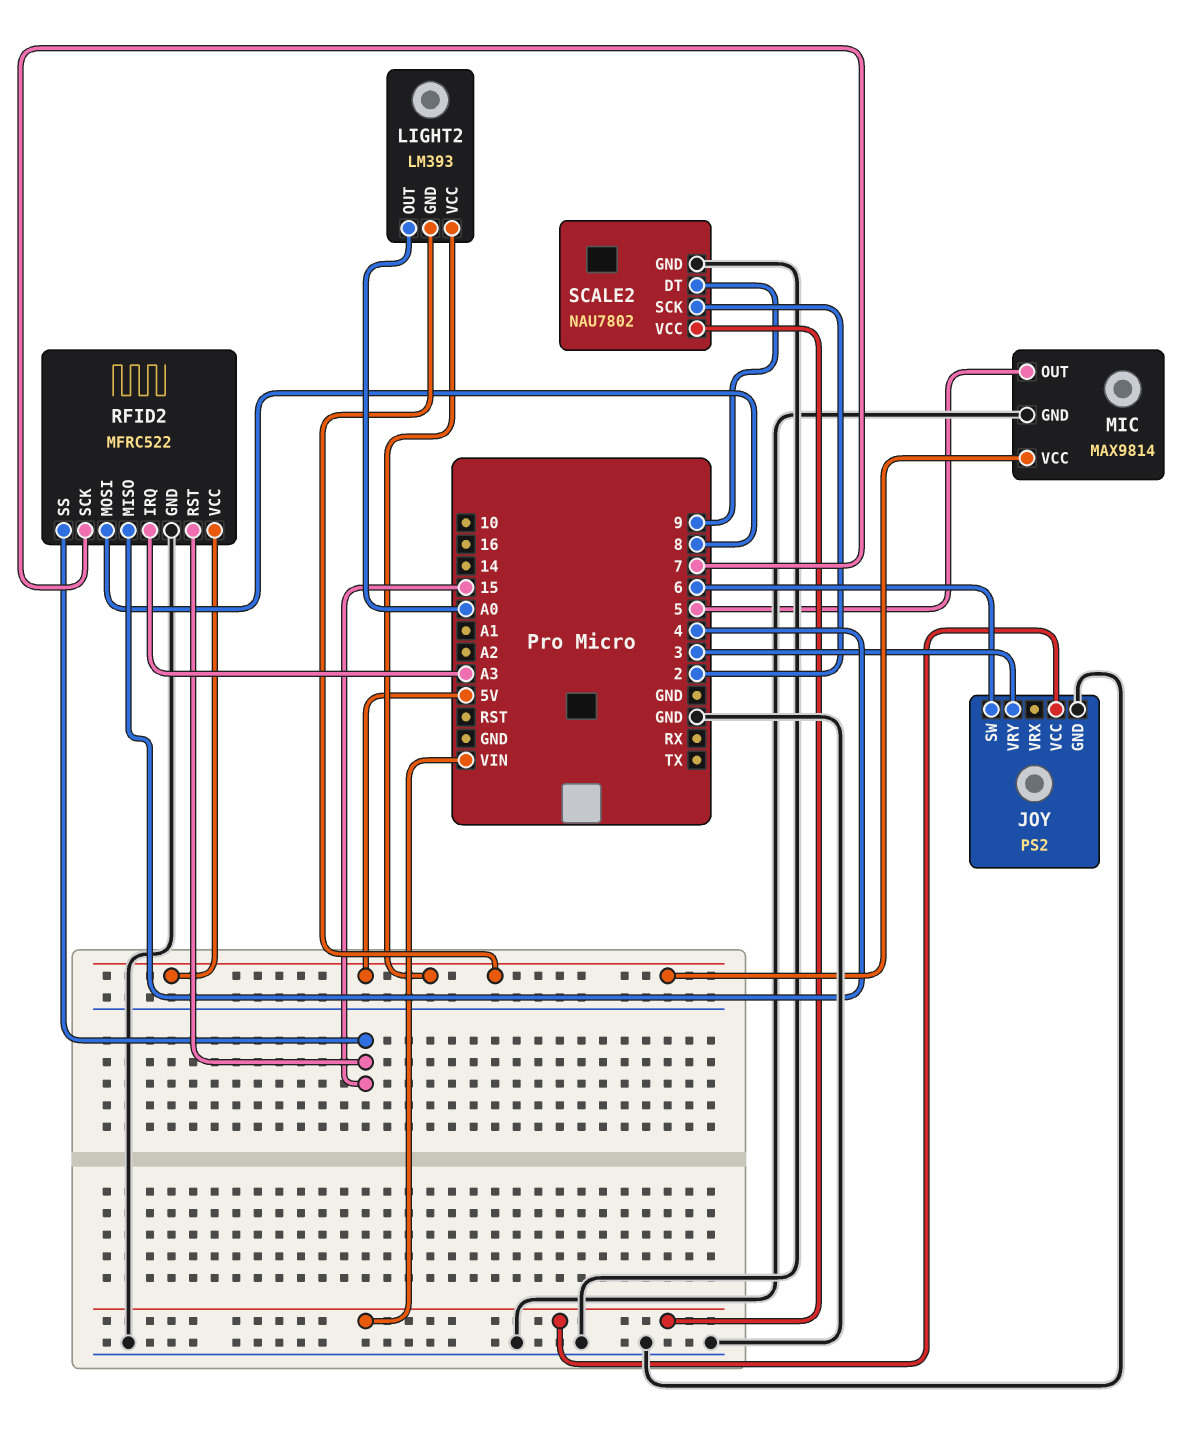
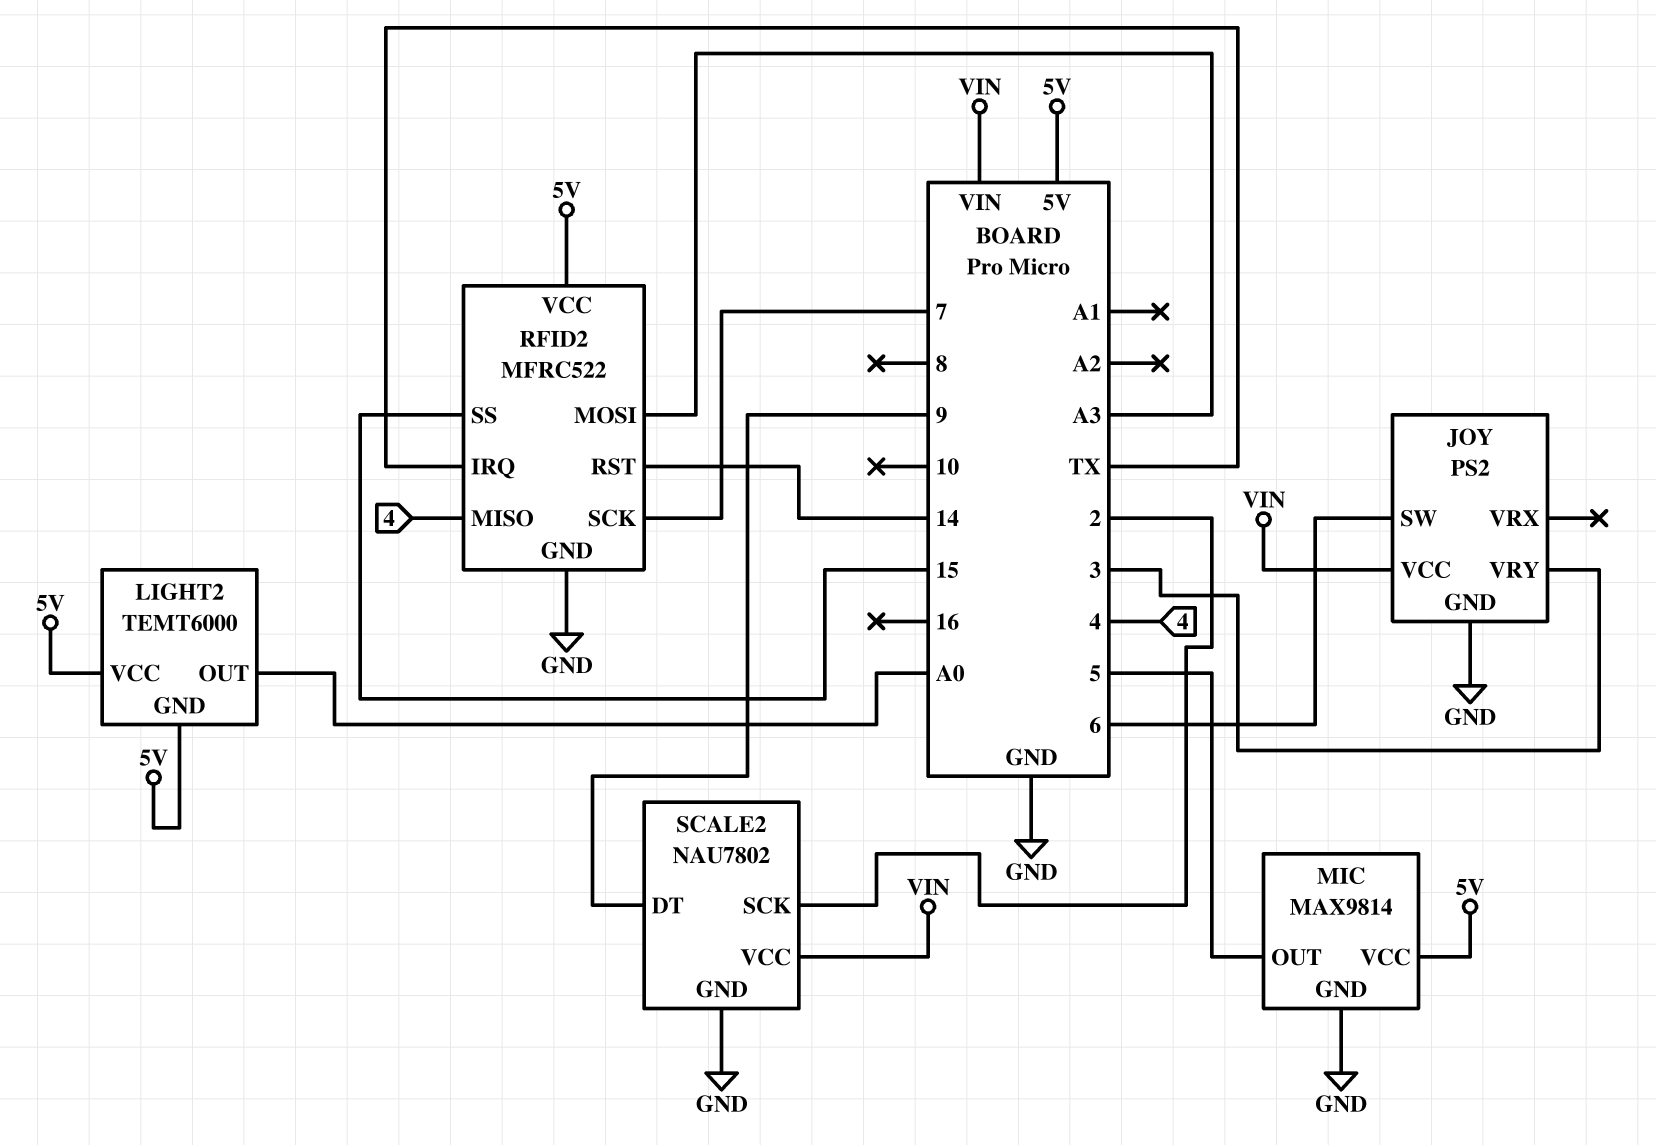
LIGHT2: LM393 -> TEMT6000
RFID2 pin IRQ: A3 -> TX
RFID2 pin MOSI: 8 -> A3
RFID2 pin RST: 15 -> 14

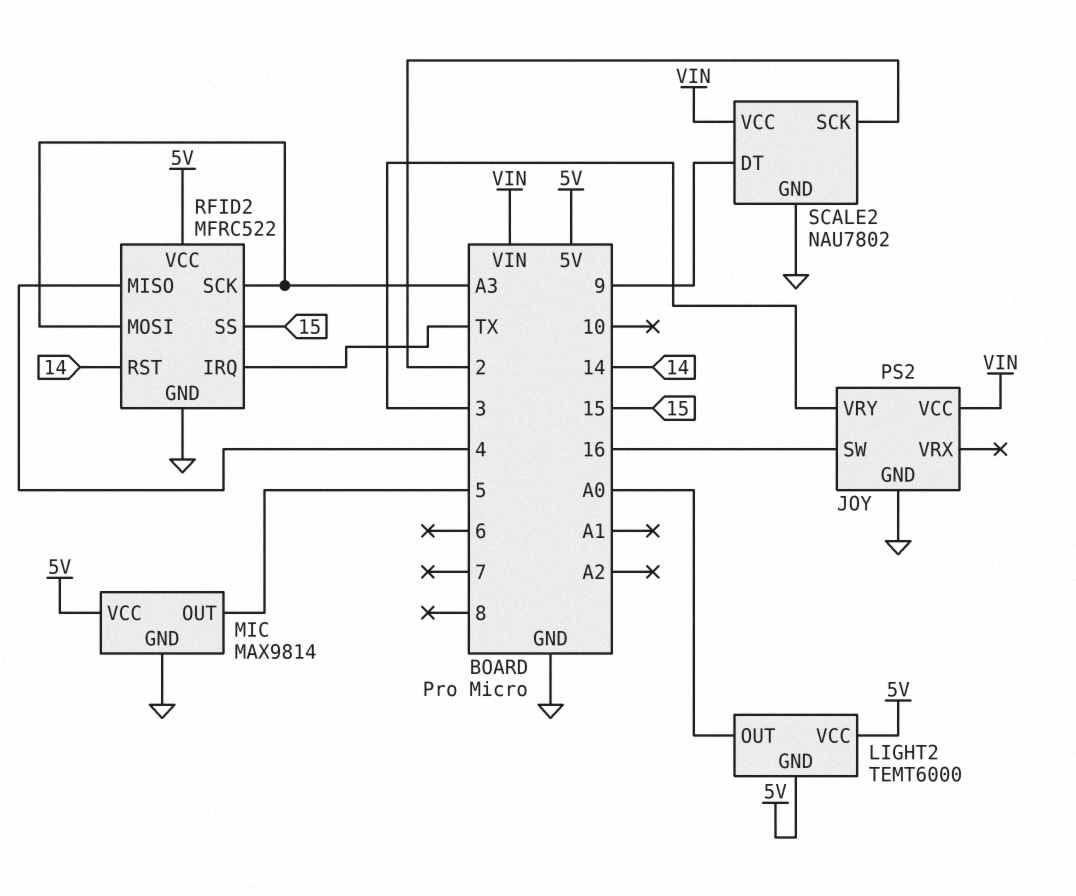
JOY pin SW: 6 -> 16
RFID2 pin SCK: 7 -> A3

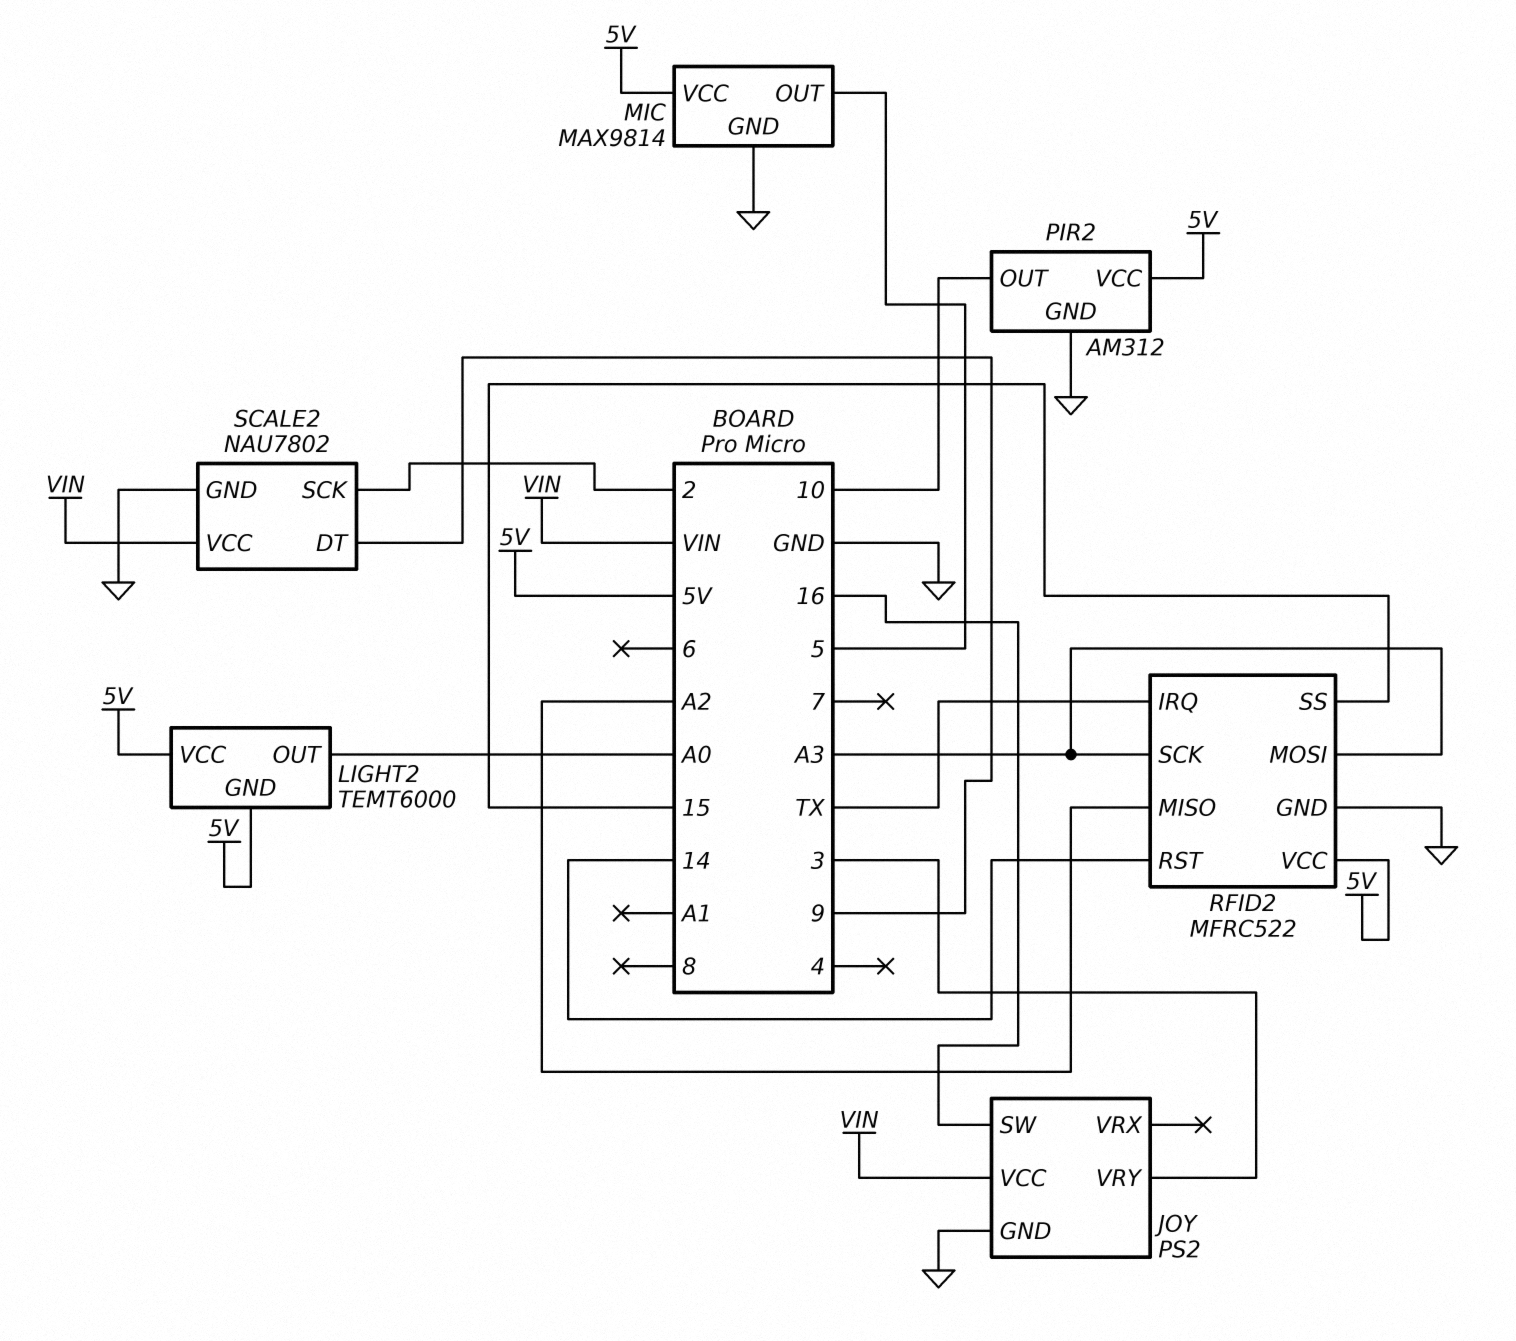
PIR2: none -> AM312
PIR2 pin GND: none -> GND
PIR2 pin OUT: none -> 10
PIR2 pin VCC: none -> 5V
RFID2 pin MISO: 4 -> A2

